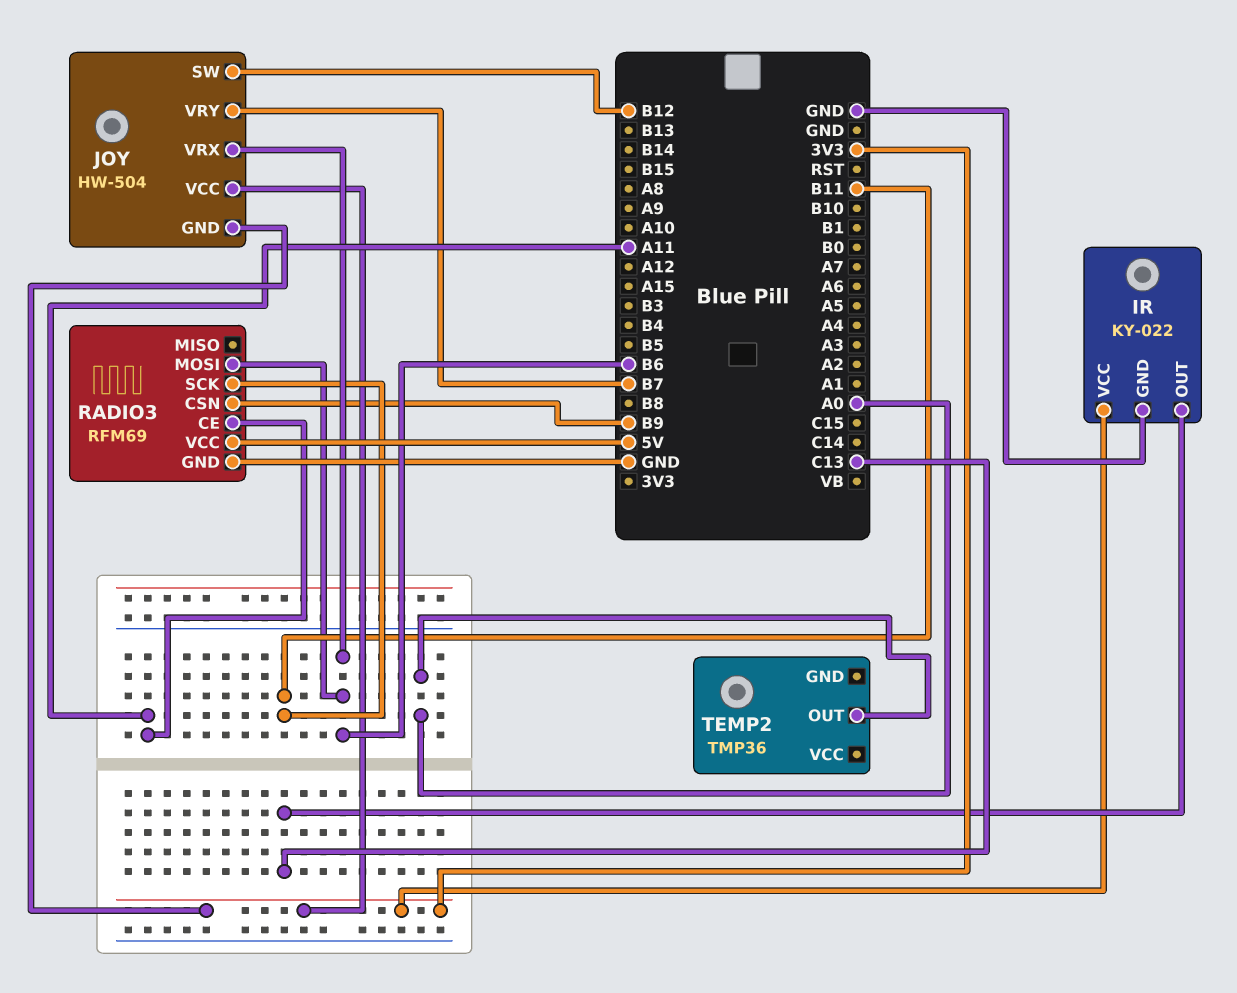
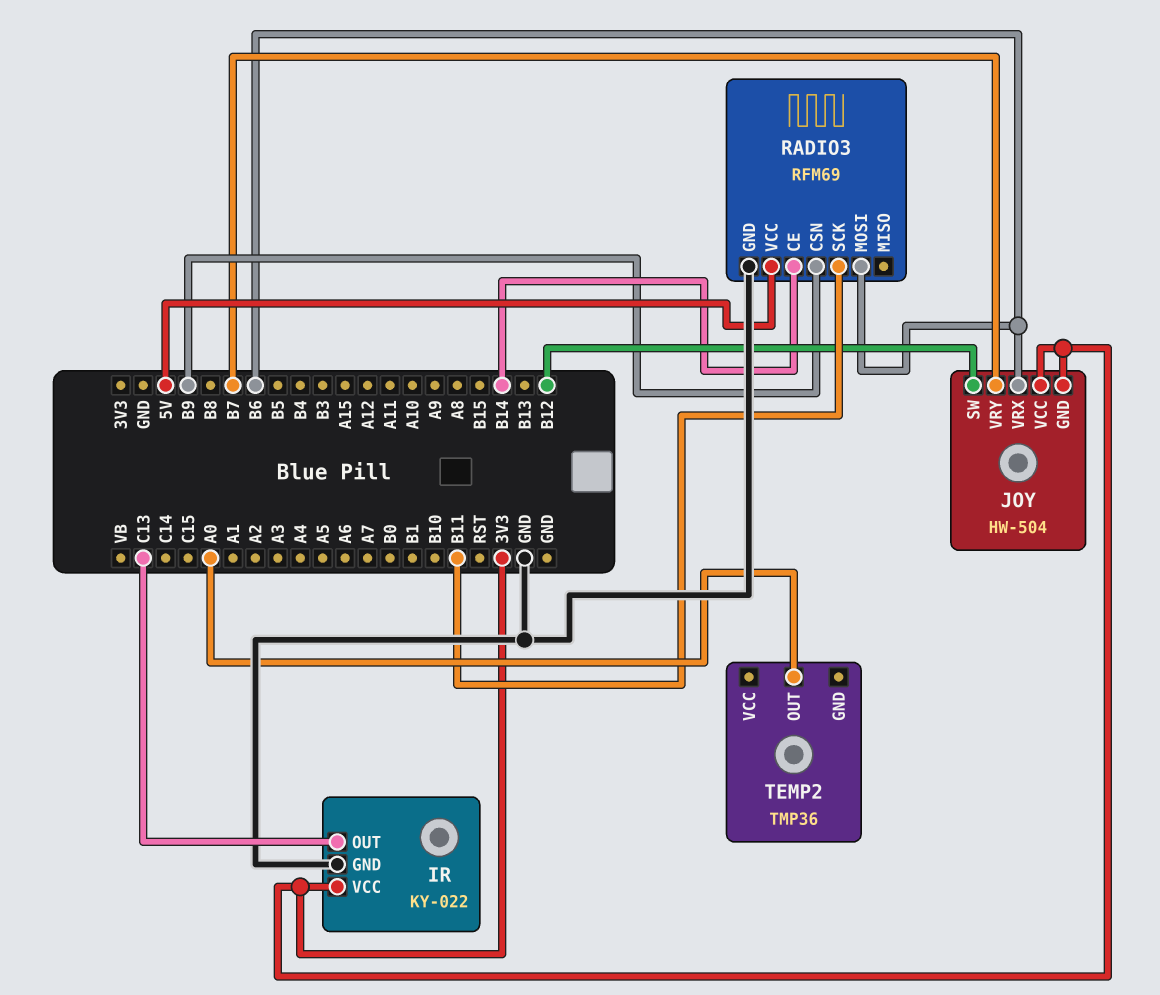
RADIO3 pin CE: A11 -> B14

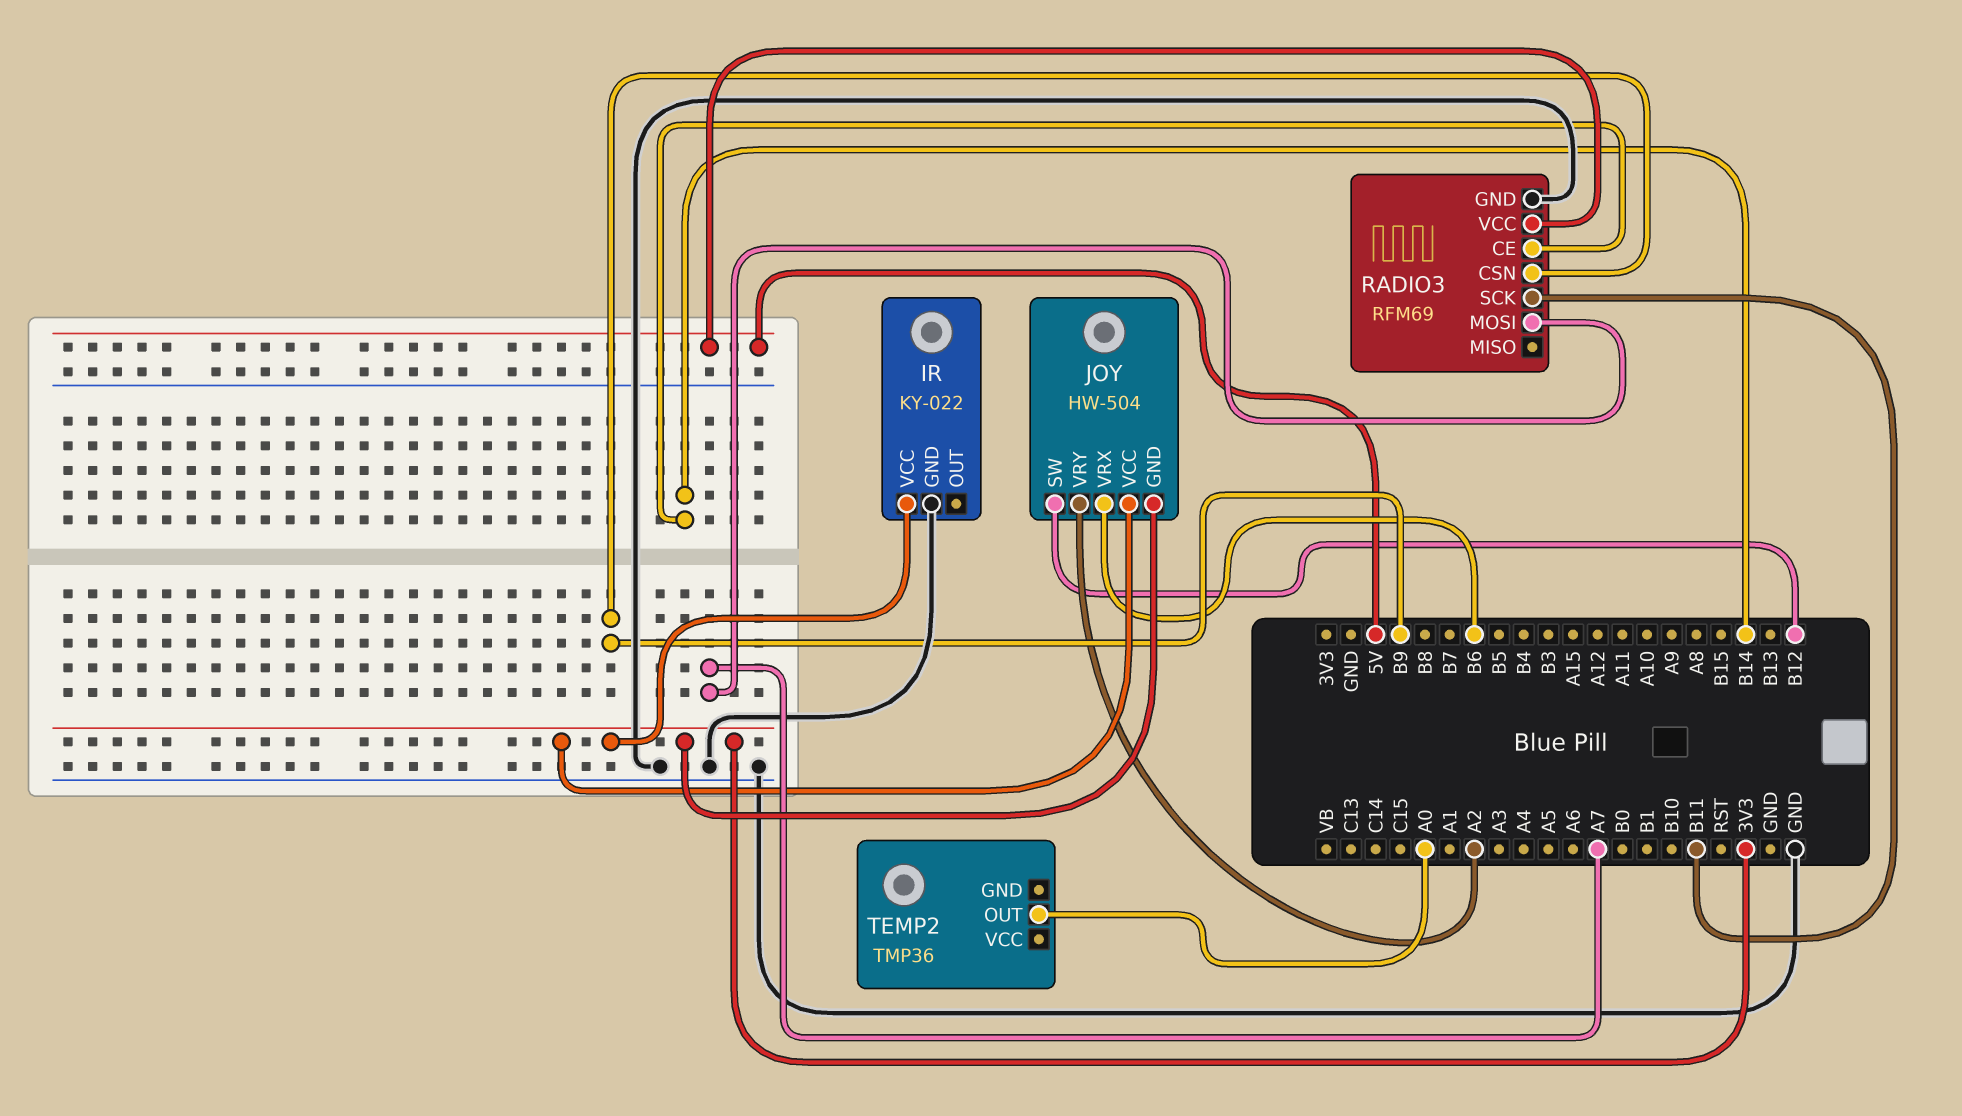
IR pin OUT: C13 -> none
JOY pin VRY: B7 -> A2
RADIO3 pin MOSI: B6 -> A7

